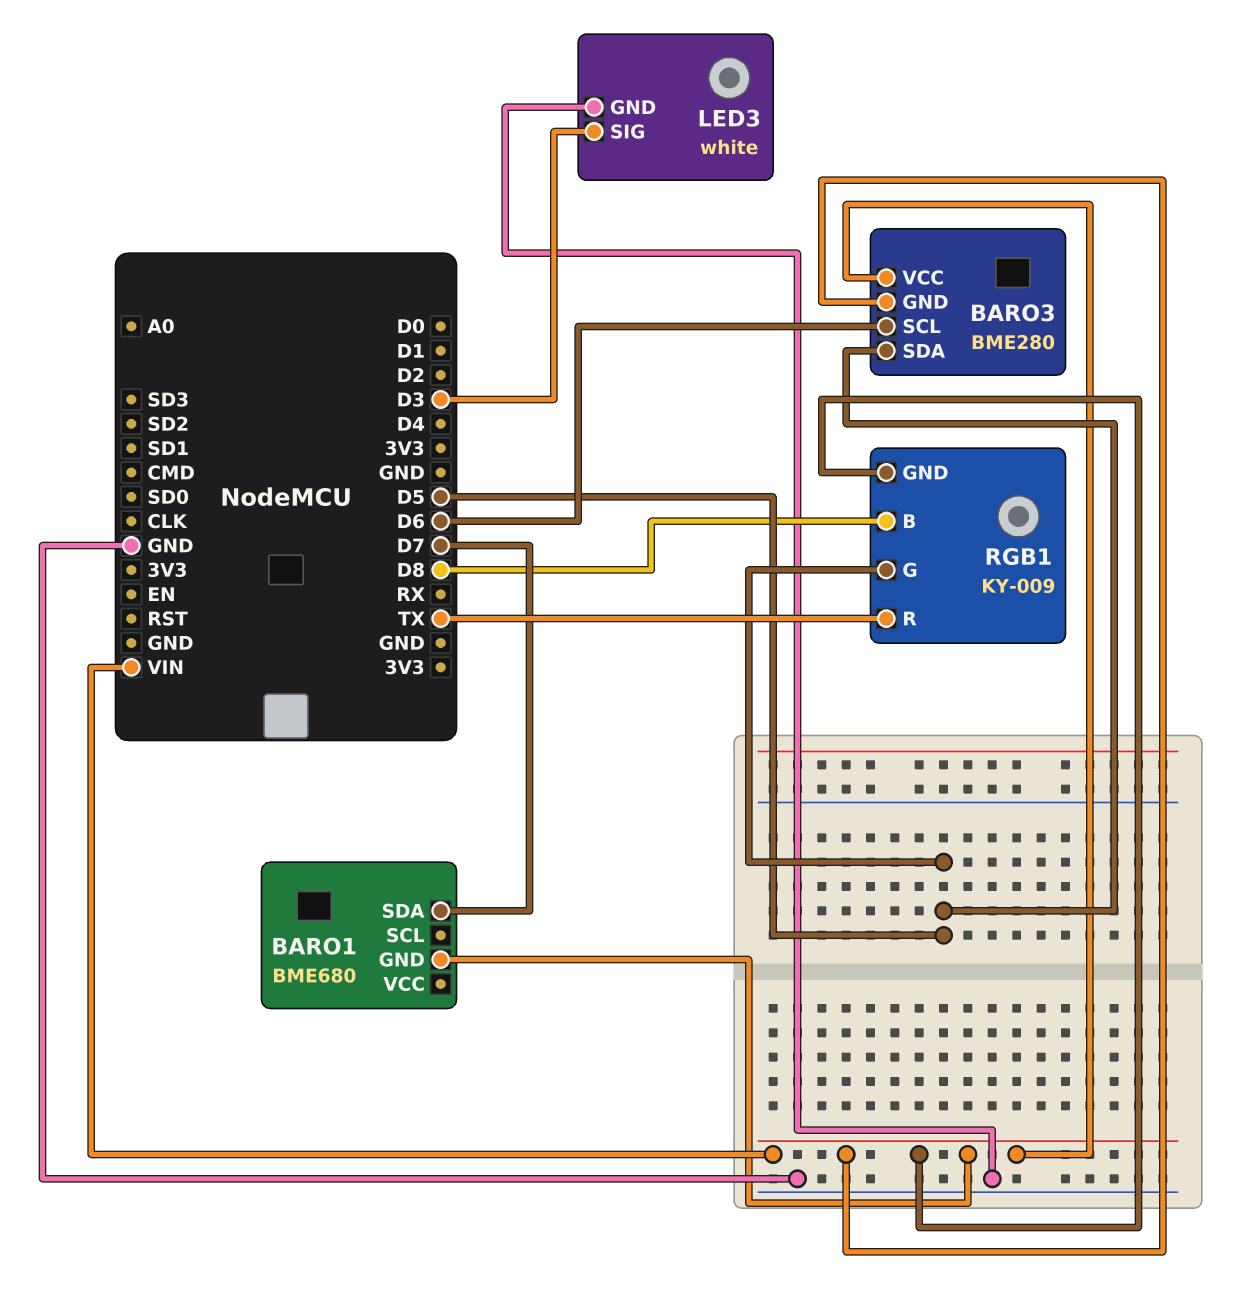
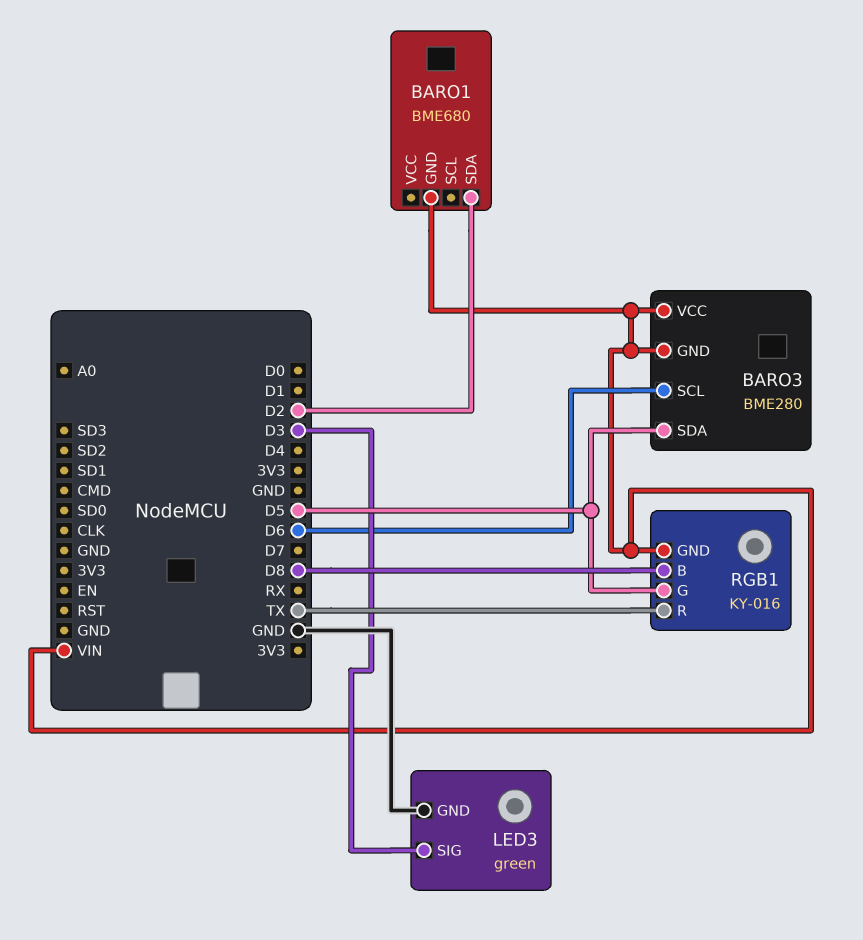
BARO1 pin SDA: D7 -> D2
LED3: white -> green
RGB1: KY-009 -> KY-016

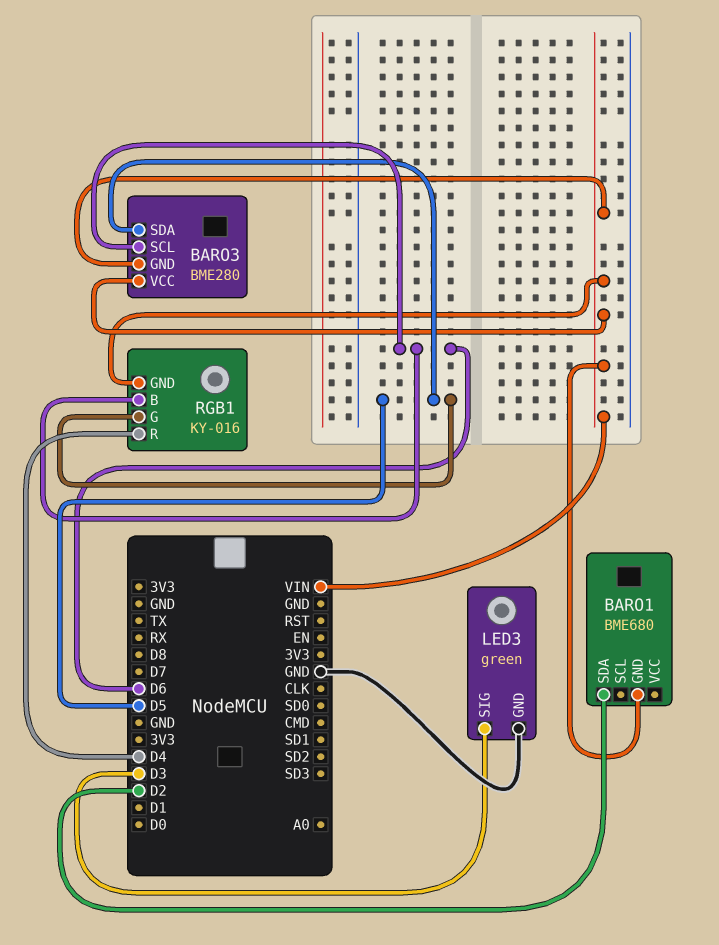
RGB1 pin B: D8 -> D6
RGB1 pin R: TX -> D4

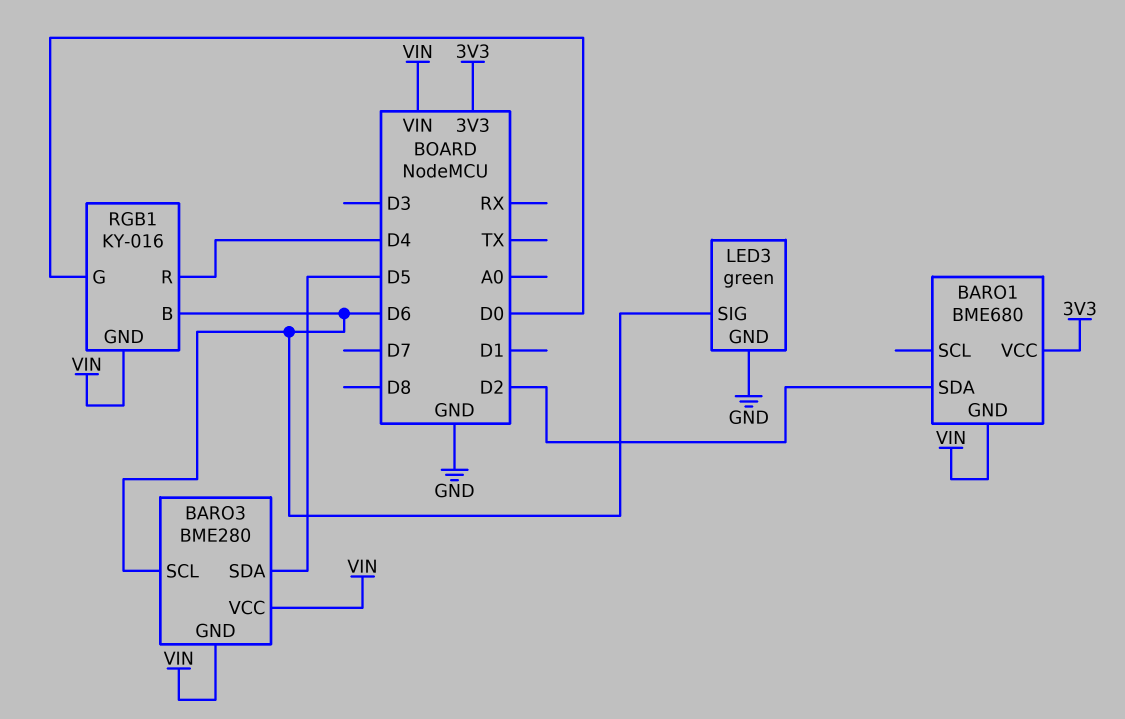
BARO1 pin VCC: none -> 3V3
LED3 pin SIG: D3 -> D6
RGB1 pin G: D5 -> D0

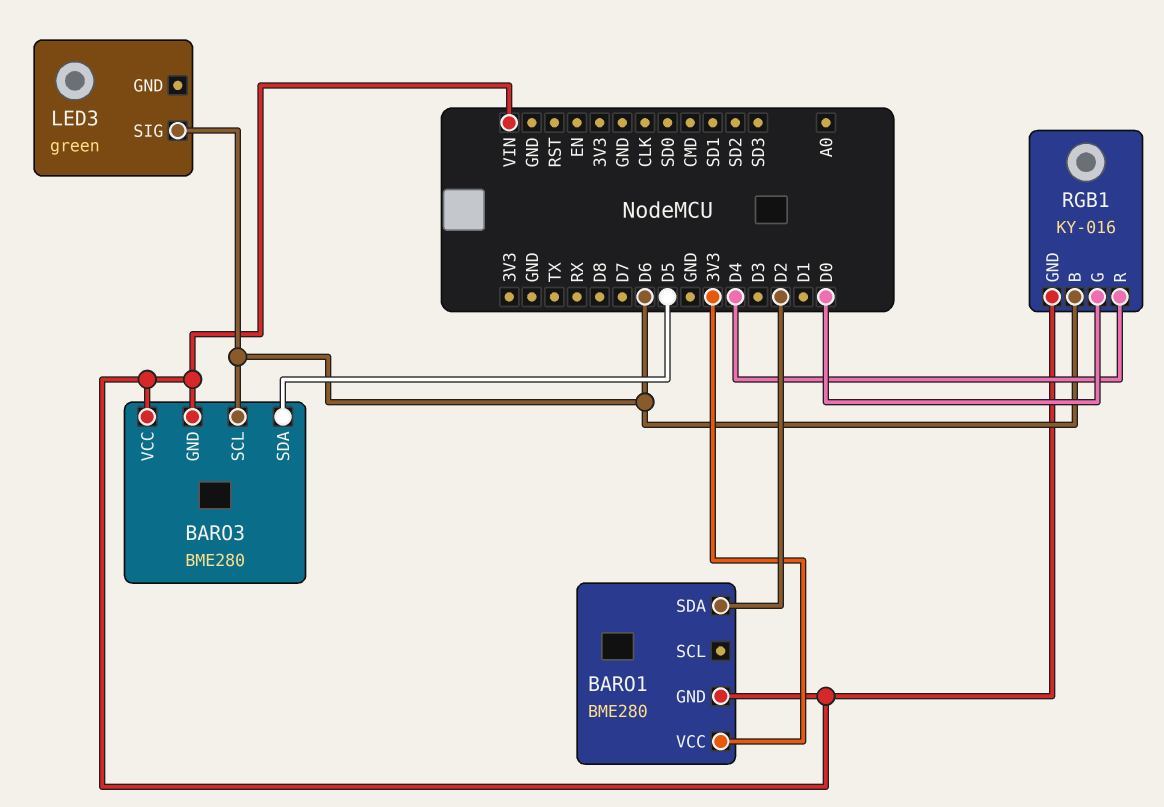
BARO1: BME680 -> BME280
LED3 pin GND: GND -> none

